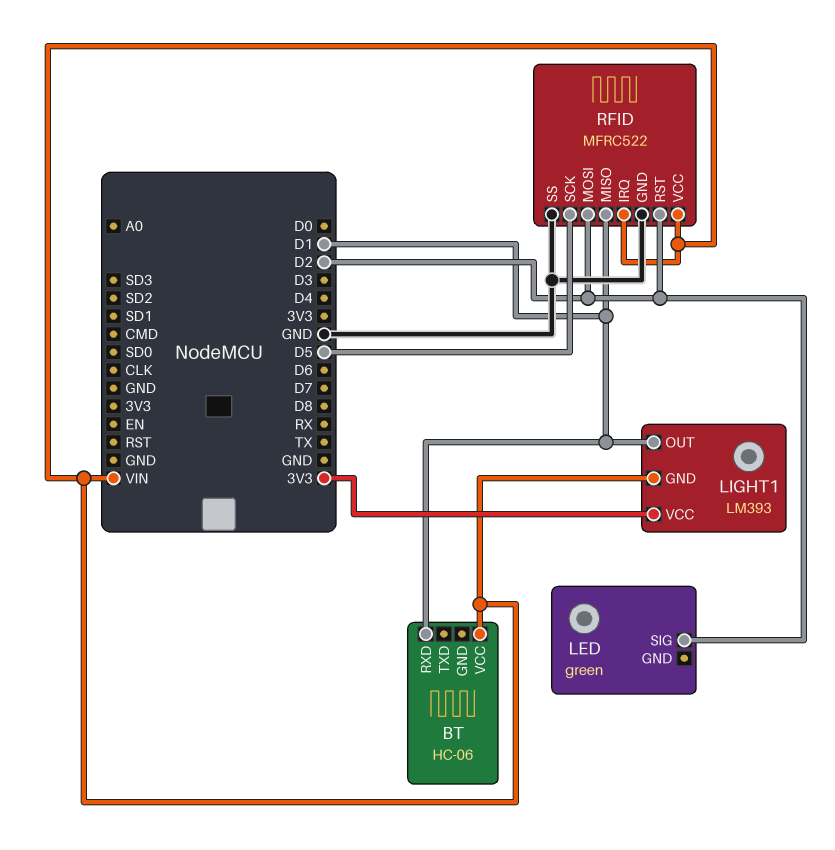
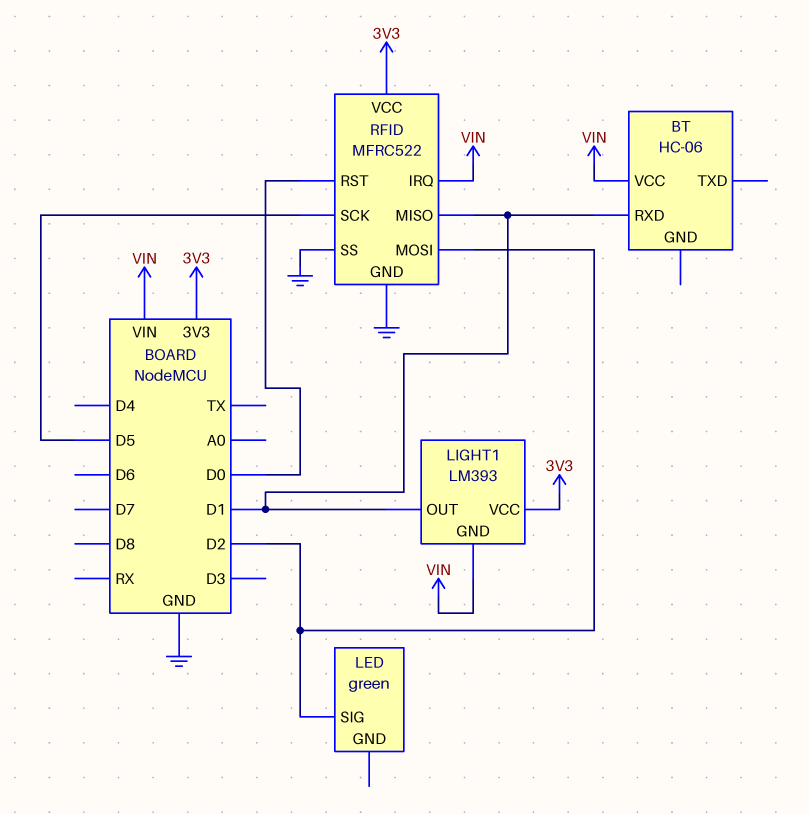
RFID pin RST: D2 -> D0
RFID pin VCC: VIN -> 3V3

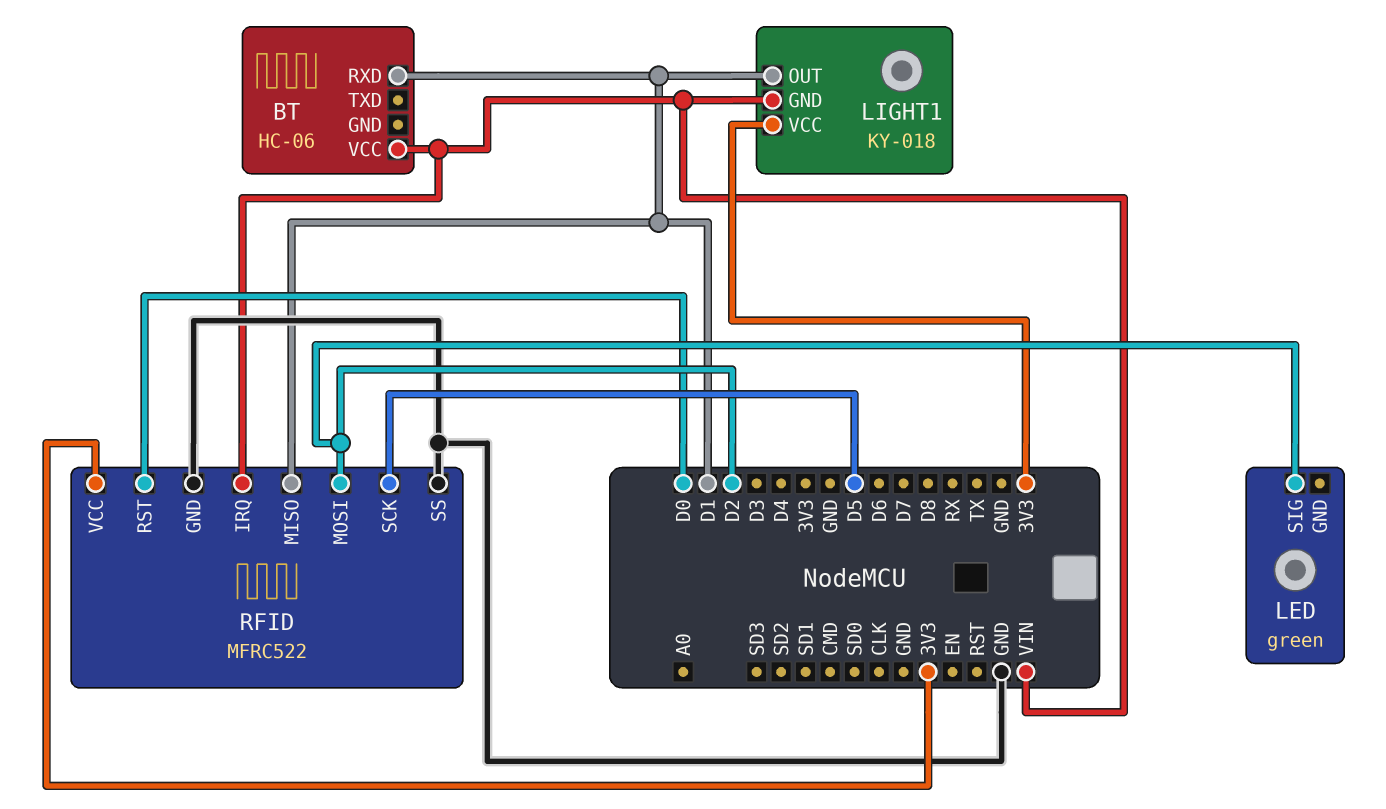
LIGHT1: LM393 -> KY-018

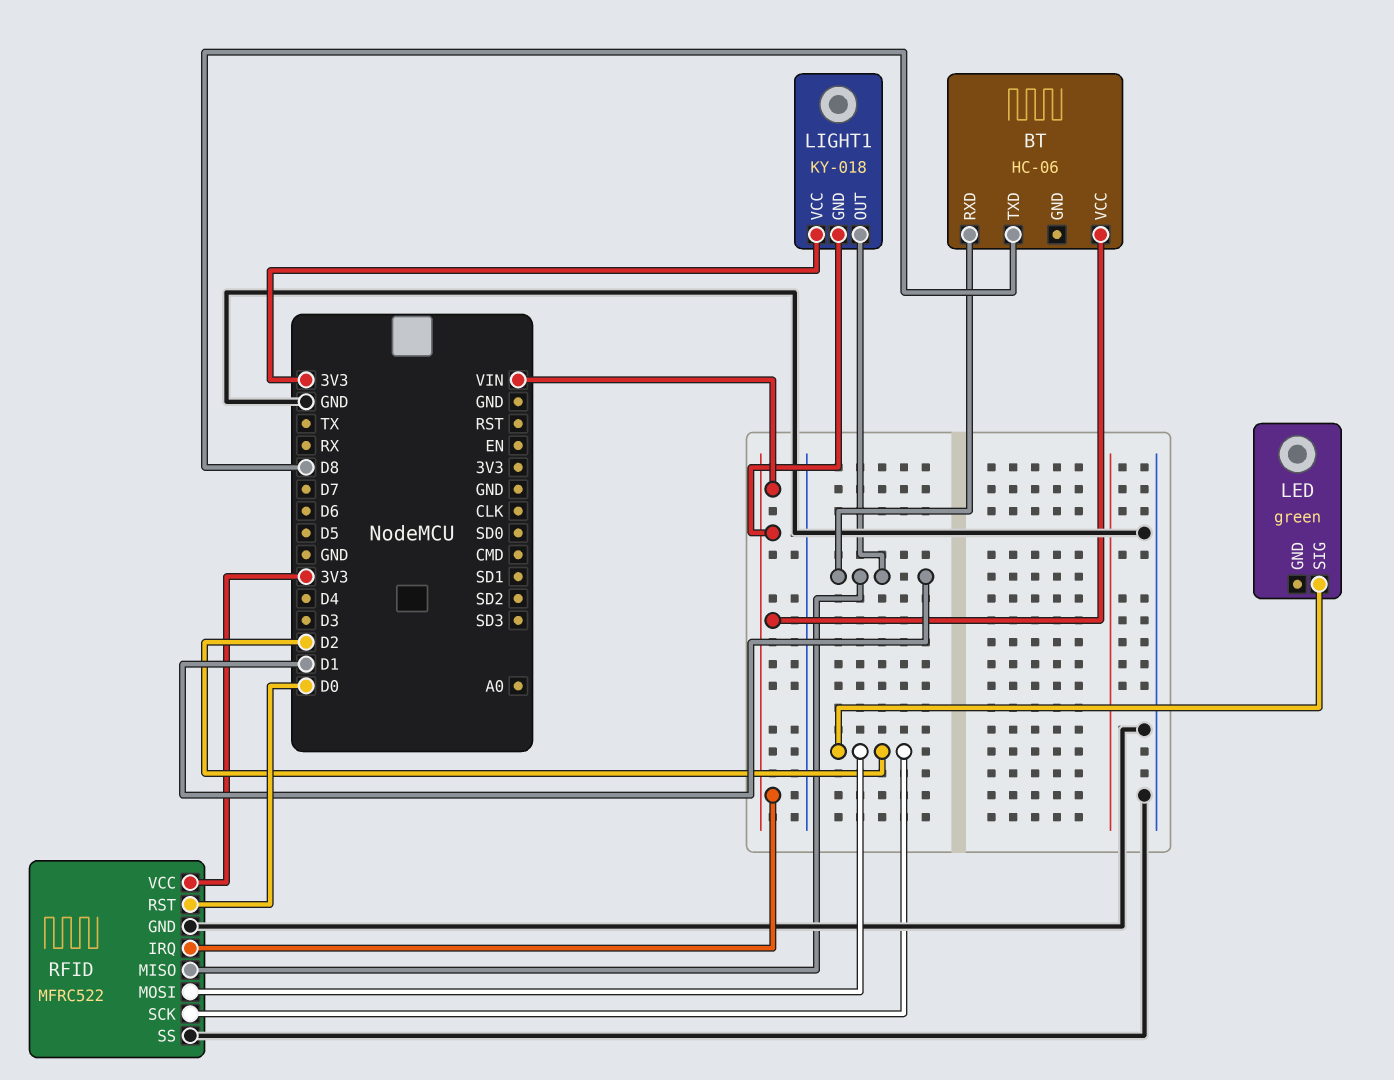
BT pin TXD: none -> D8
RFID pin SCK: D5 -> D2

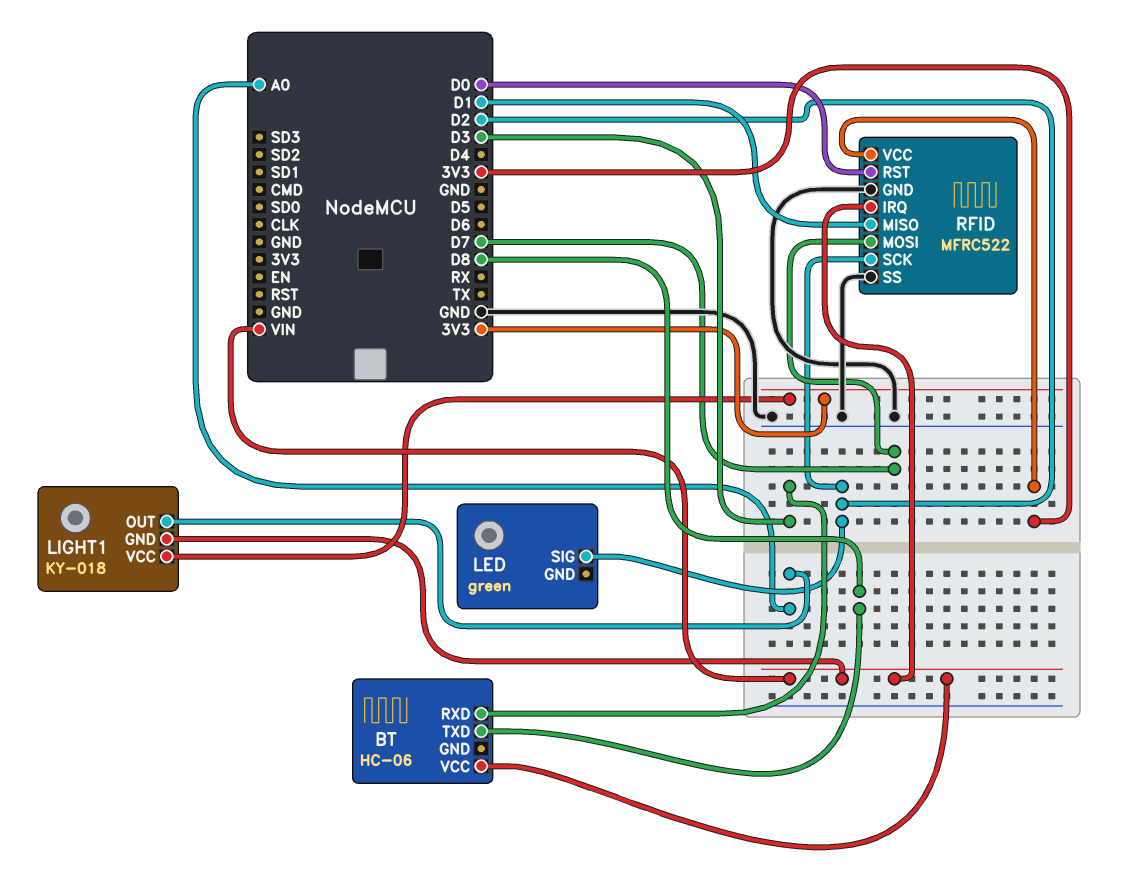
BT pin RXD: D1 -> D3
LIGHT1 pin OUT: D1 -> A0
RFID pin MOSI: D2 -> D7

